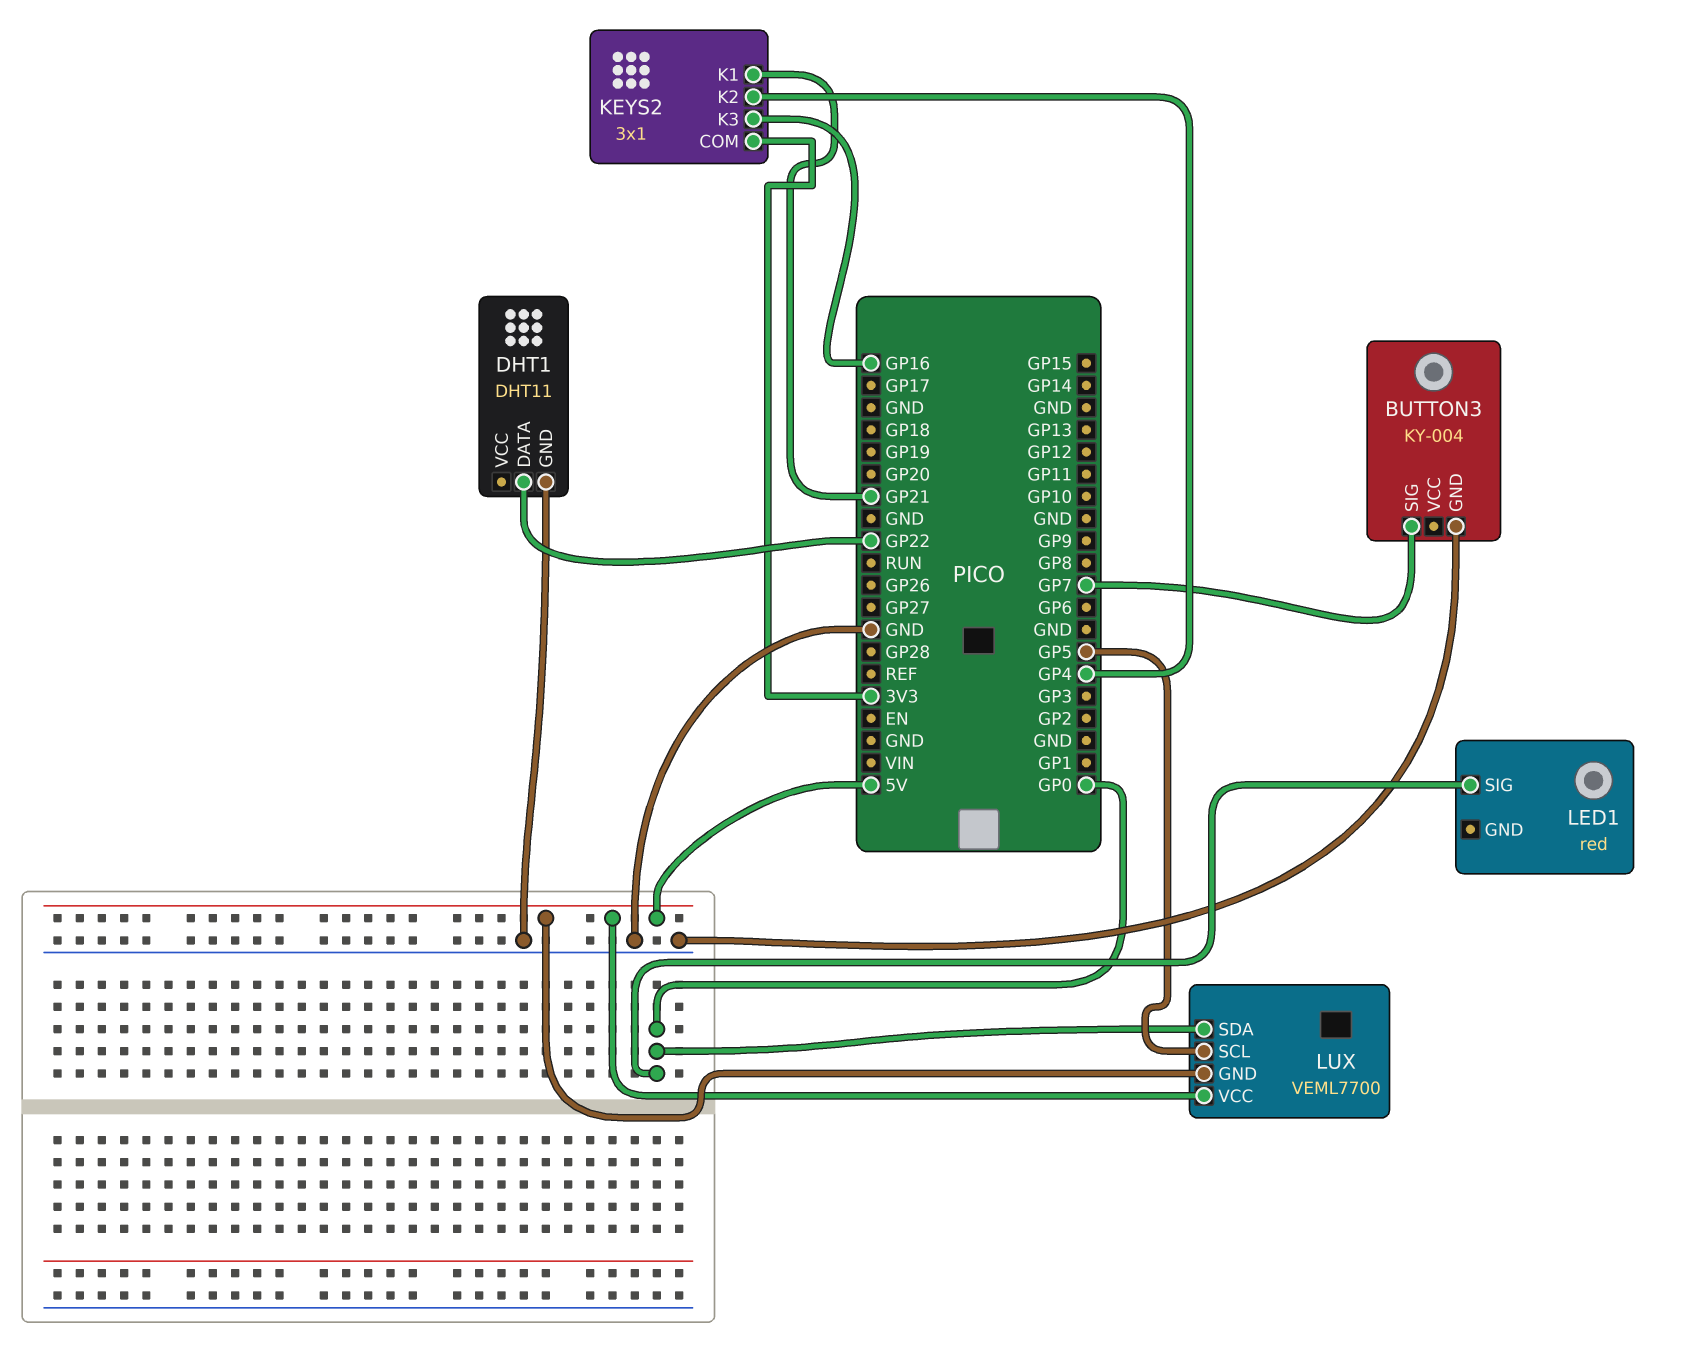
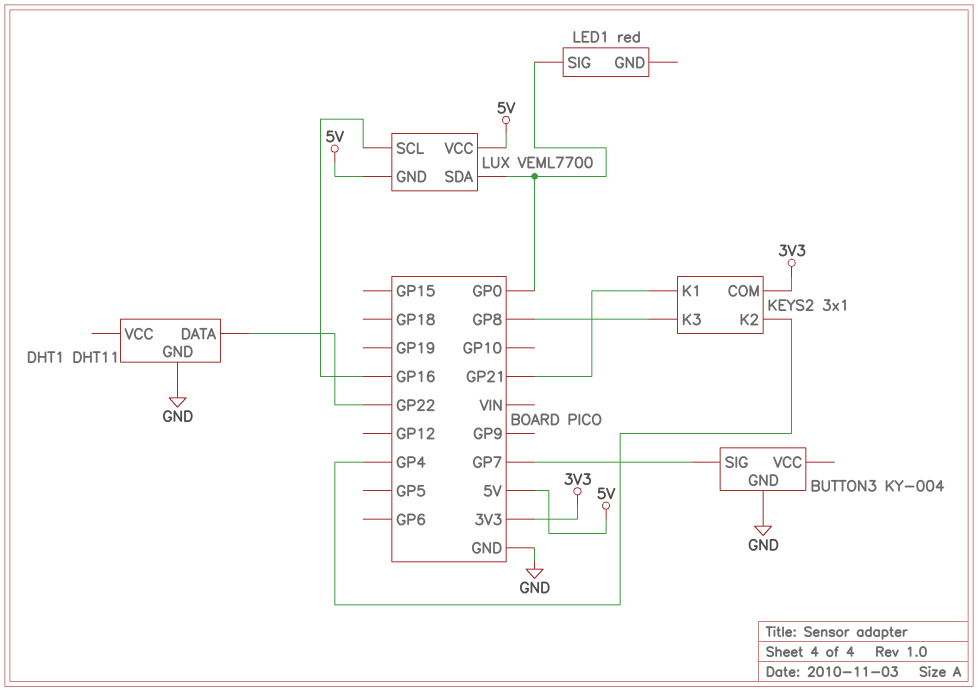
KEYS2 pin K3: GP16 -> GP8
LUX pin SCL: GP5 -> GP16

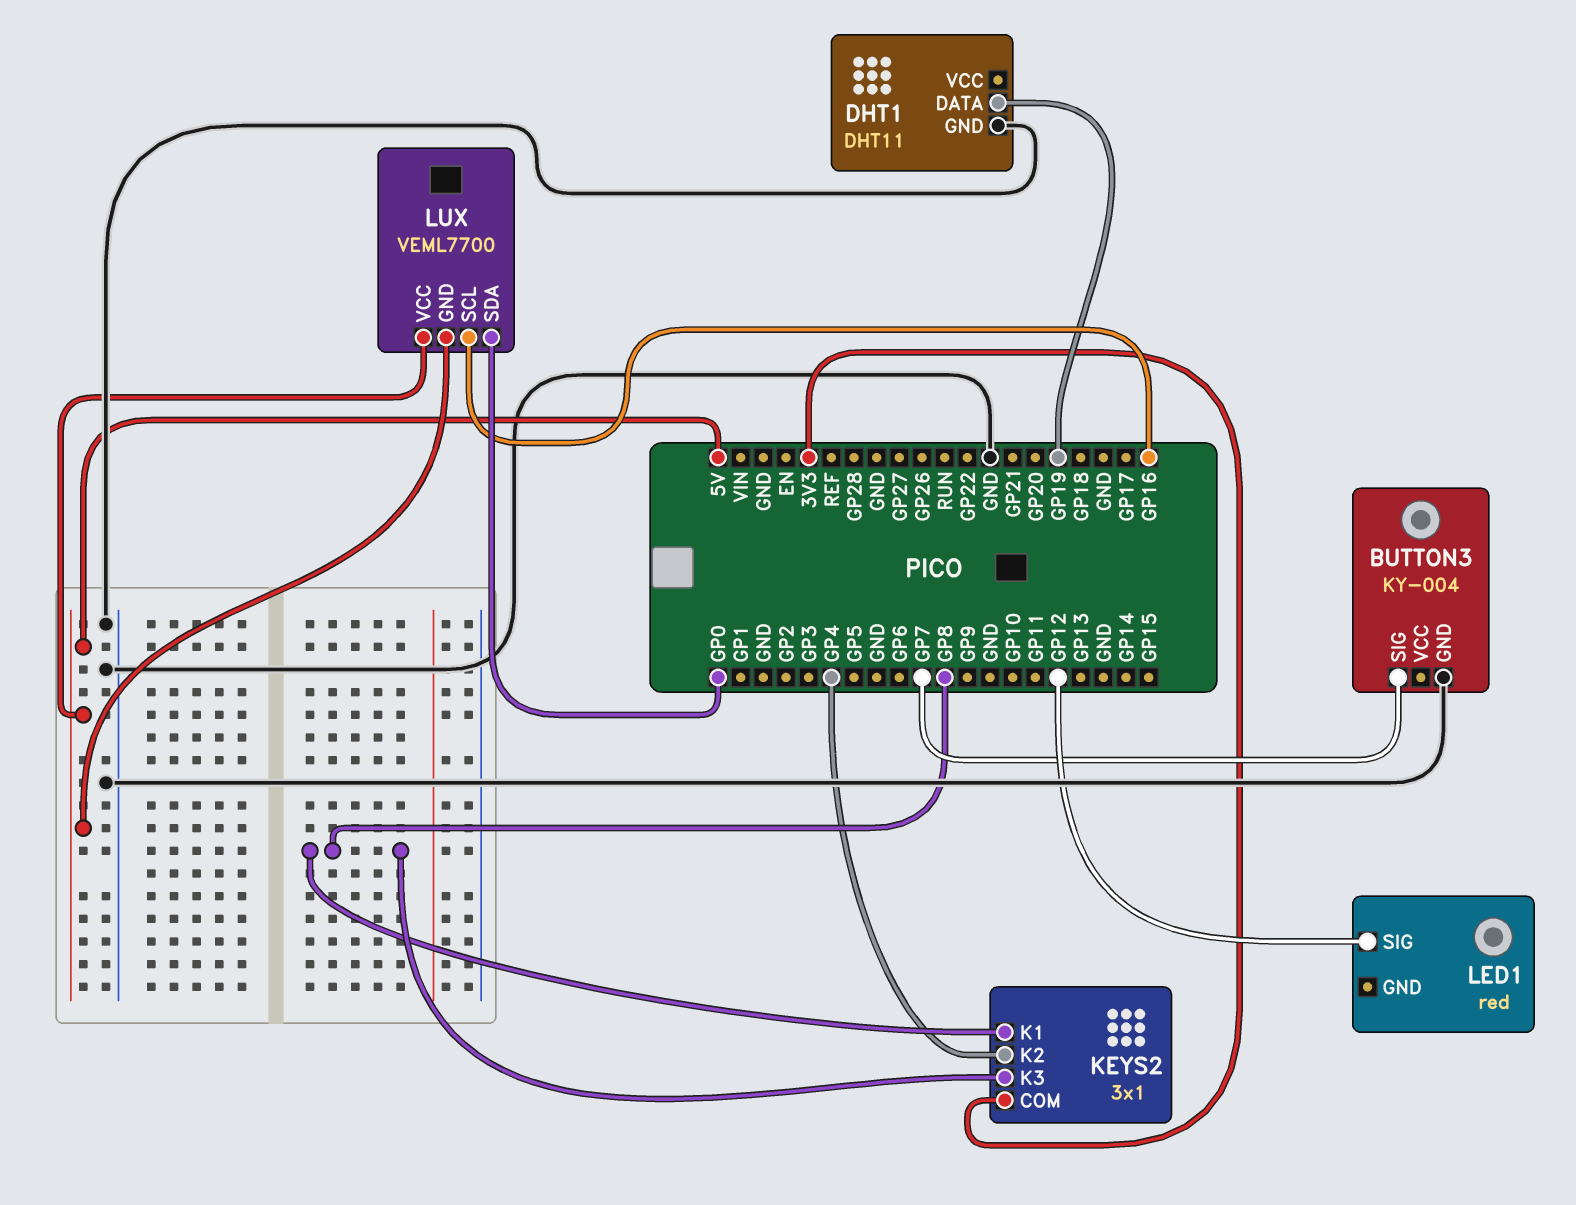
DHT1 pin DATA: GP22 -> GP19
KEYS2 pin K1: GP21 -> GP8
LED1 pin SIG: GP0 -> GP12

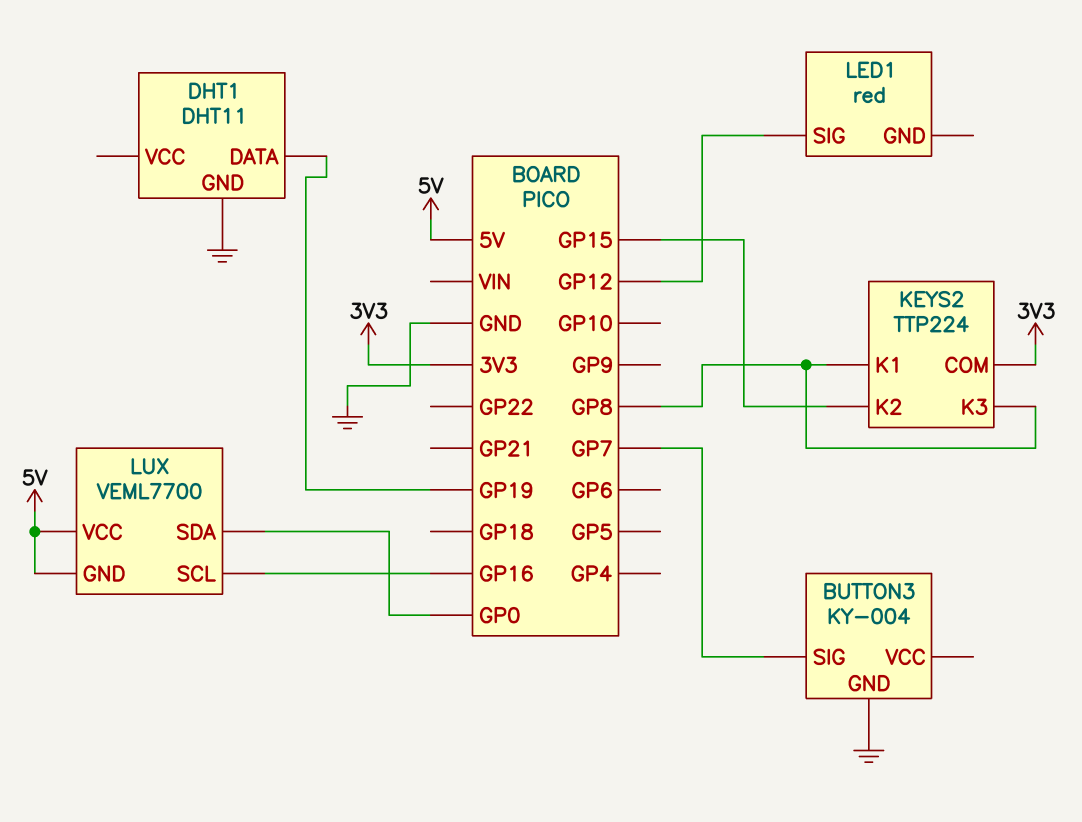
KEYS2: 3x1 -> TTP224
KEYS2 pin K2: GP4 -> GP15

